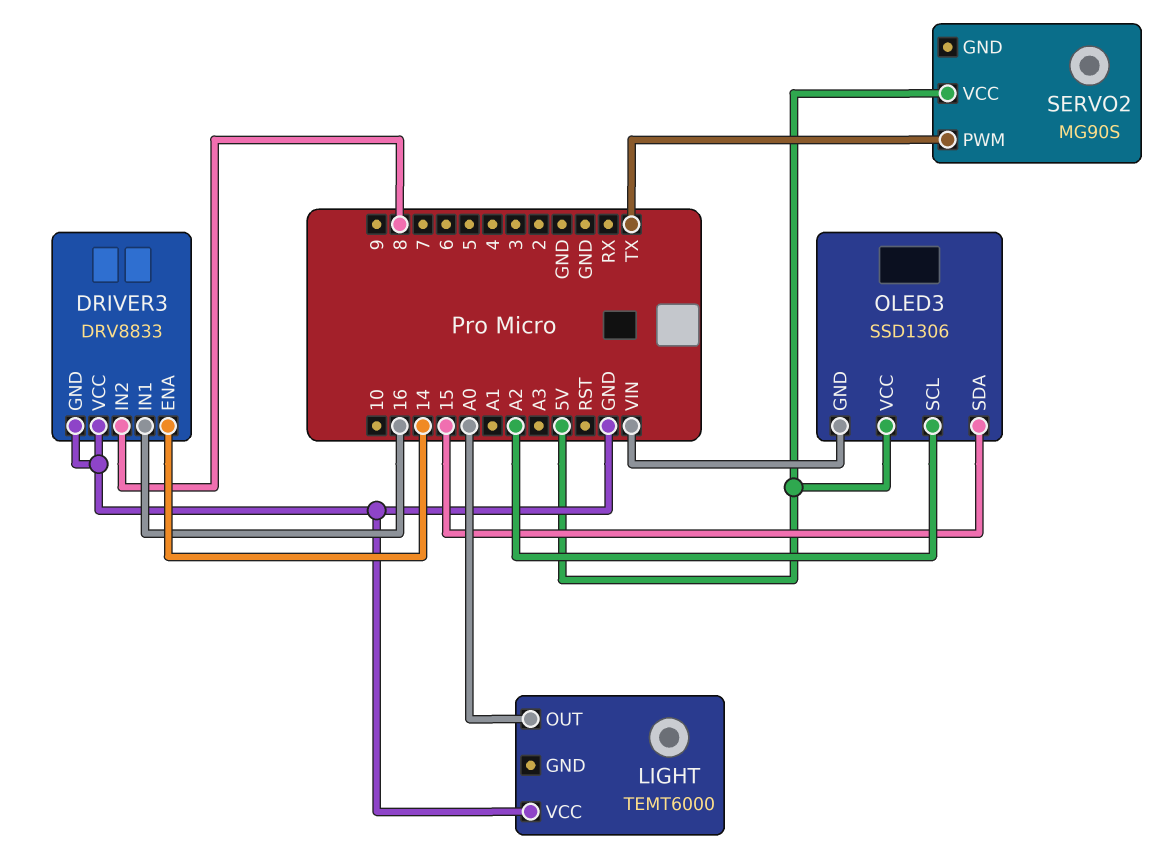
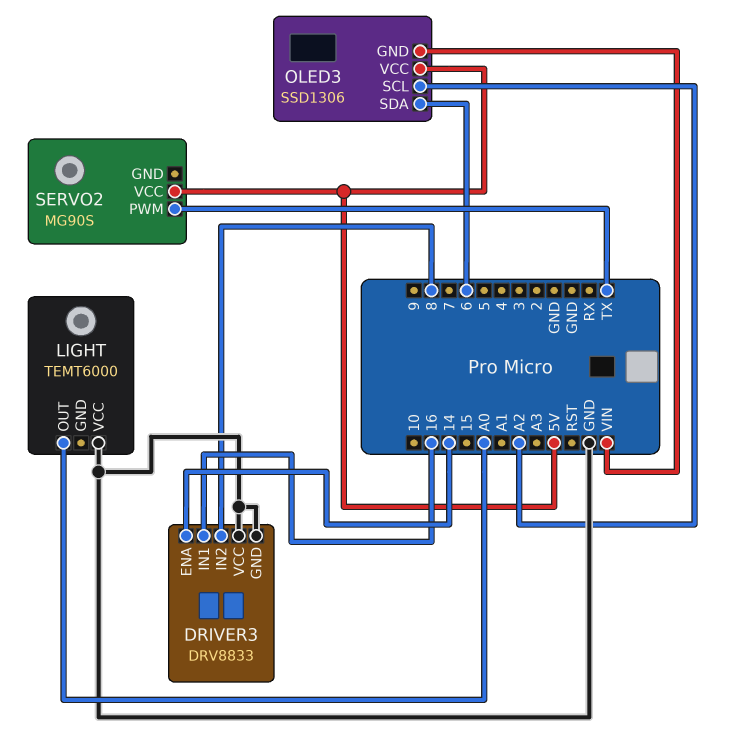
OLED3 pin SDA: 15 -> 6

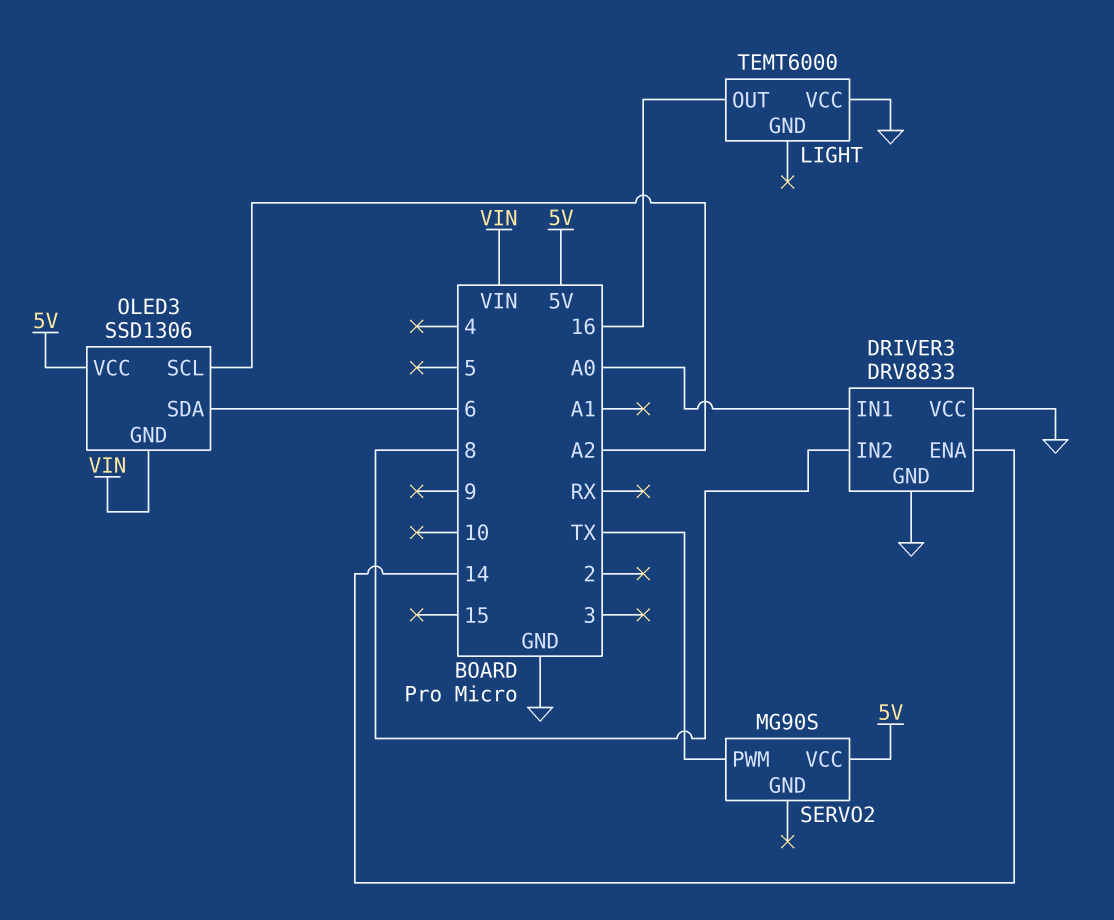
DRIVER3 pin IN1: 16 -> A0
LIGHT pin OUT: A0 -> 16

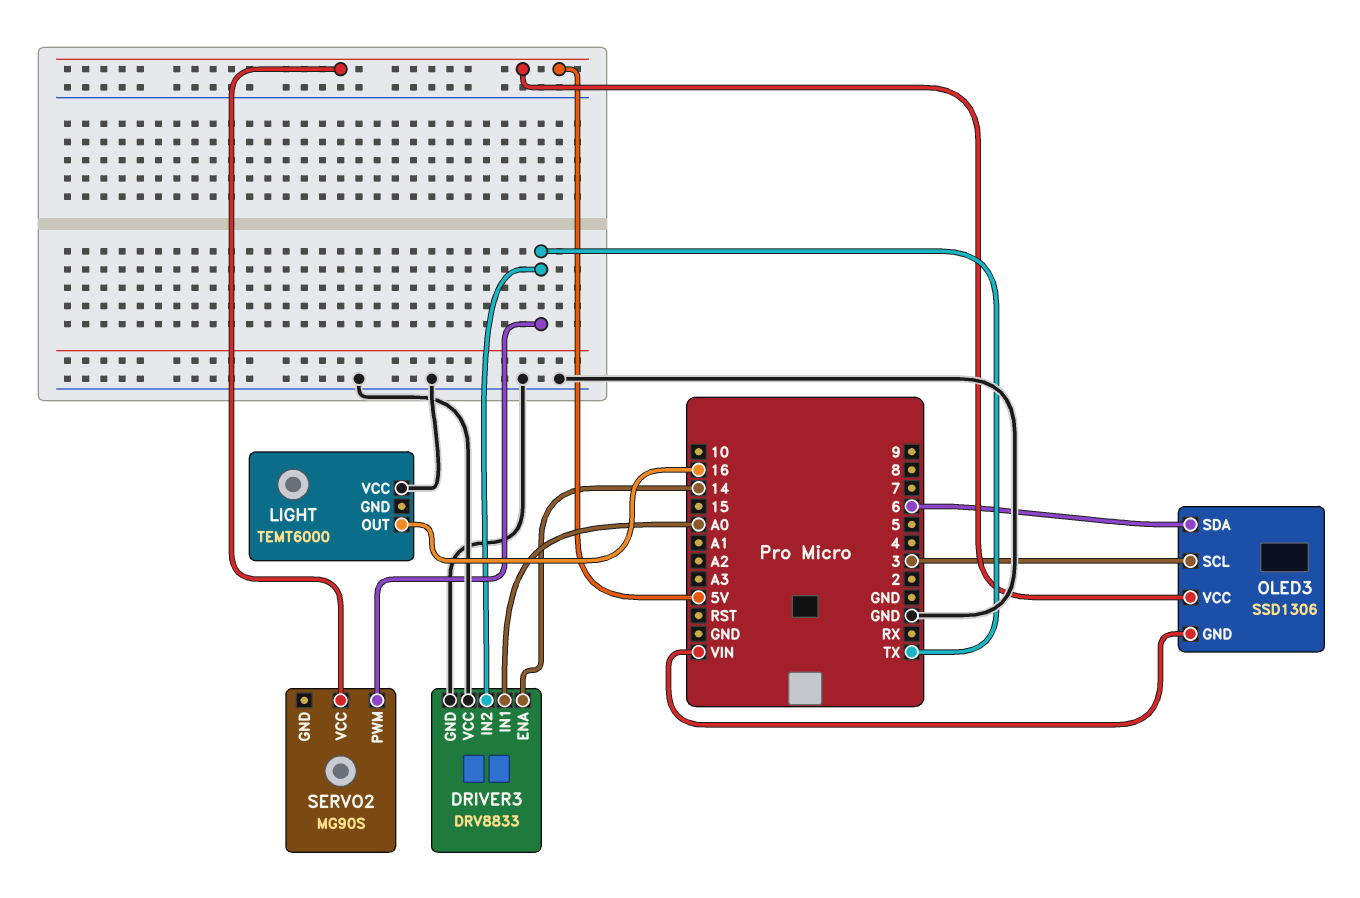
DRIVER3 pin IN2: 8 -> TX
OLED3 pin SCL: A2 -> 3

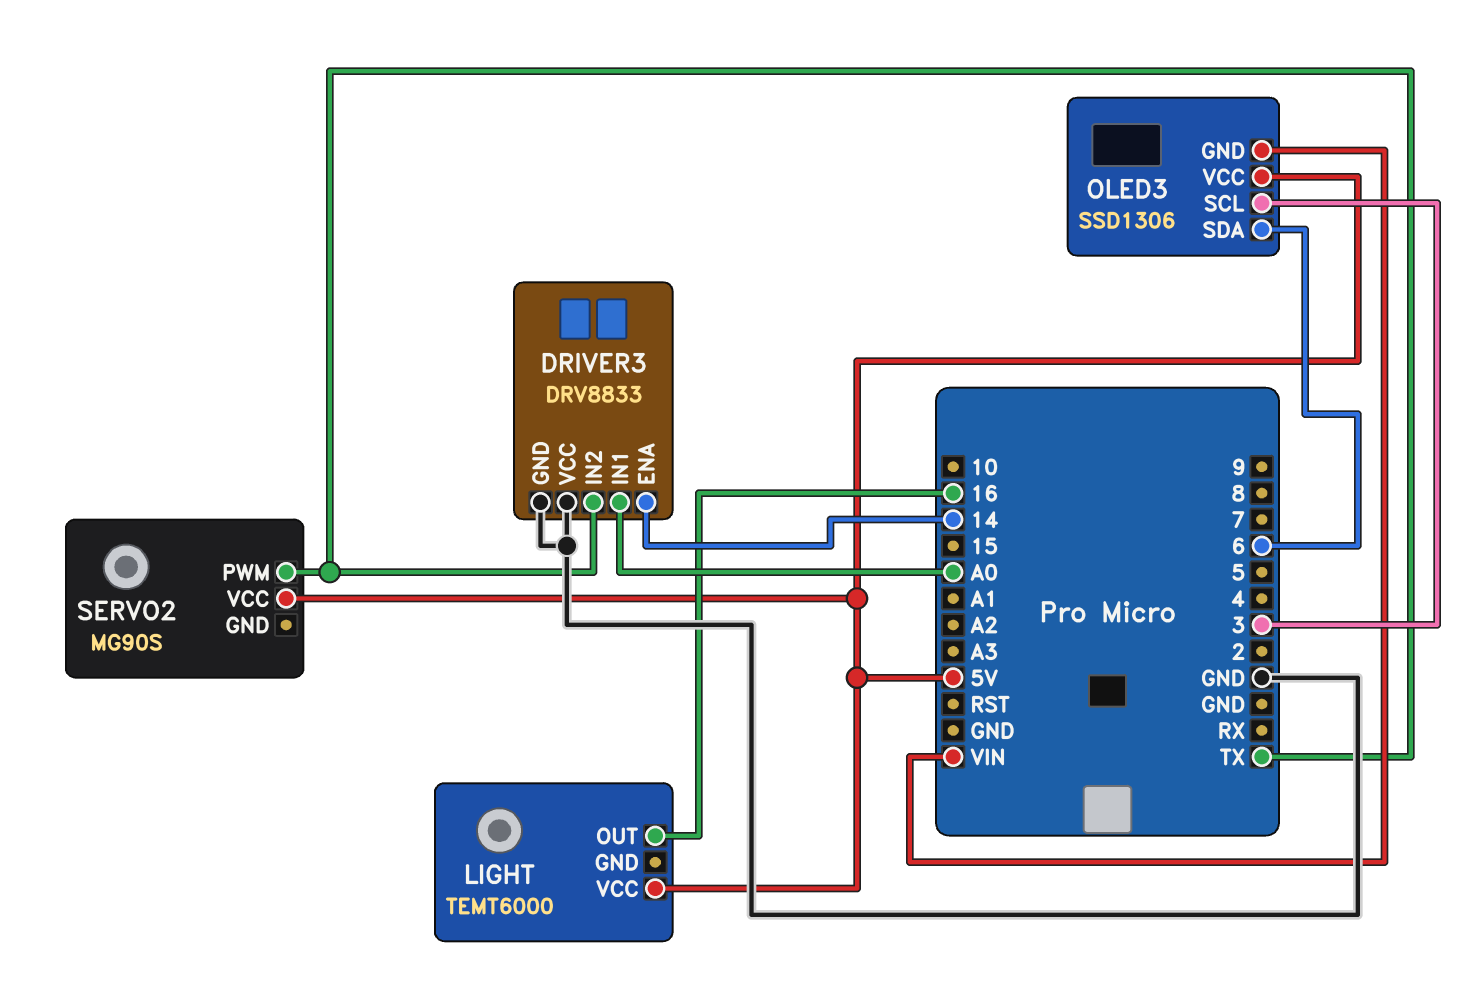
LIGHT pin VCC: GND -> 5V

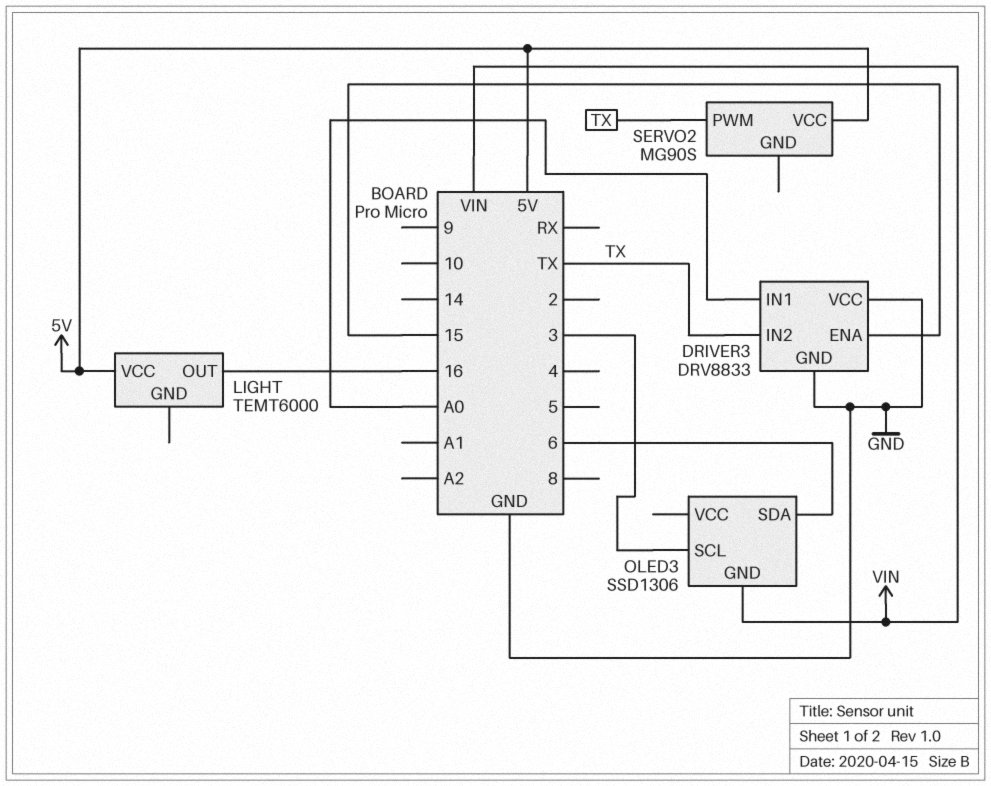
DRIVER3 pin ENA: 14 -> 15
OLED3 pin VCC: 5V -> none

